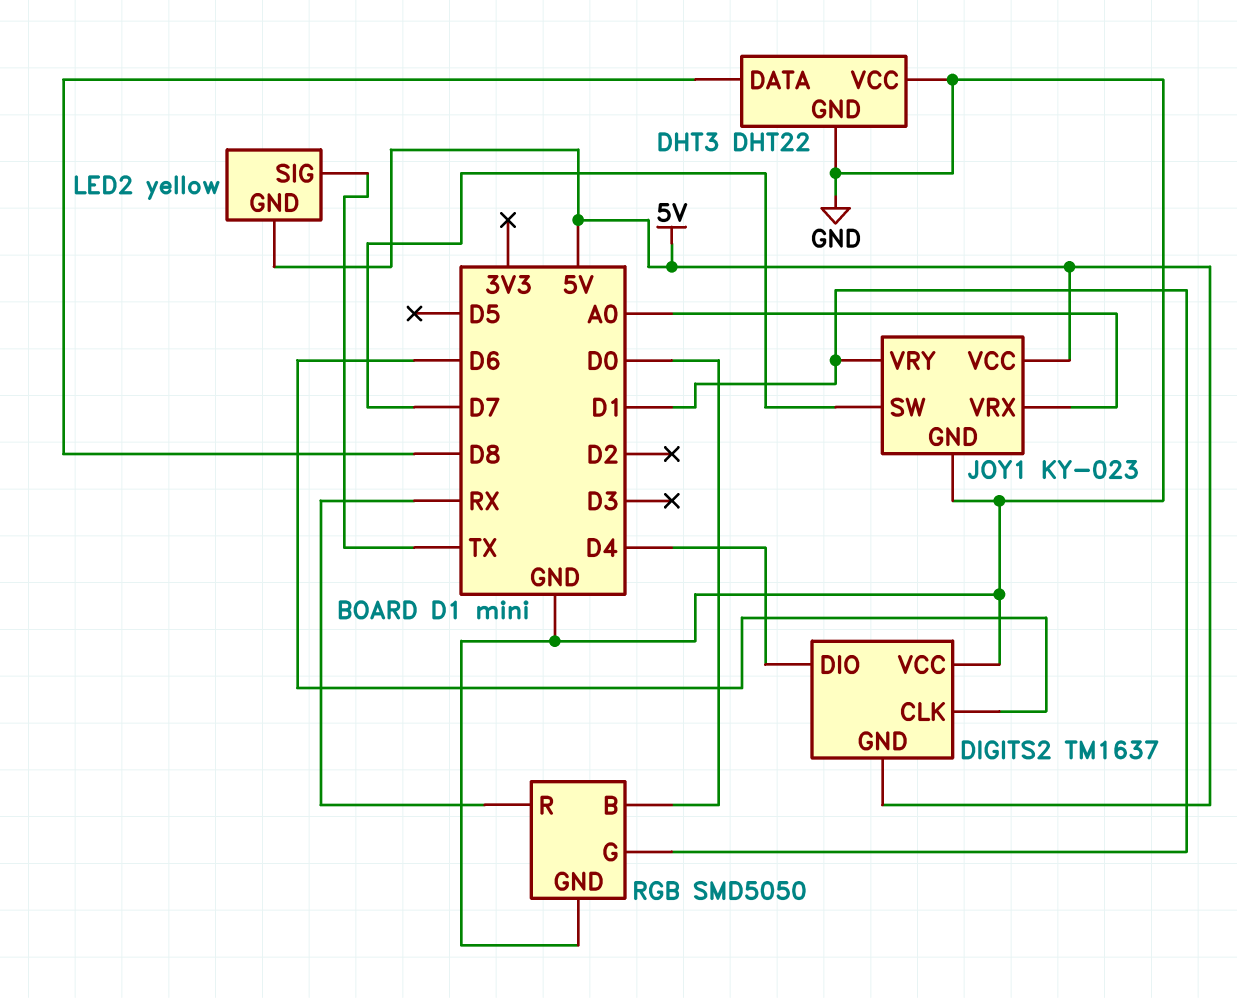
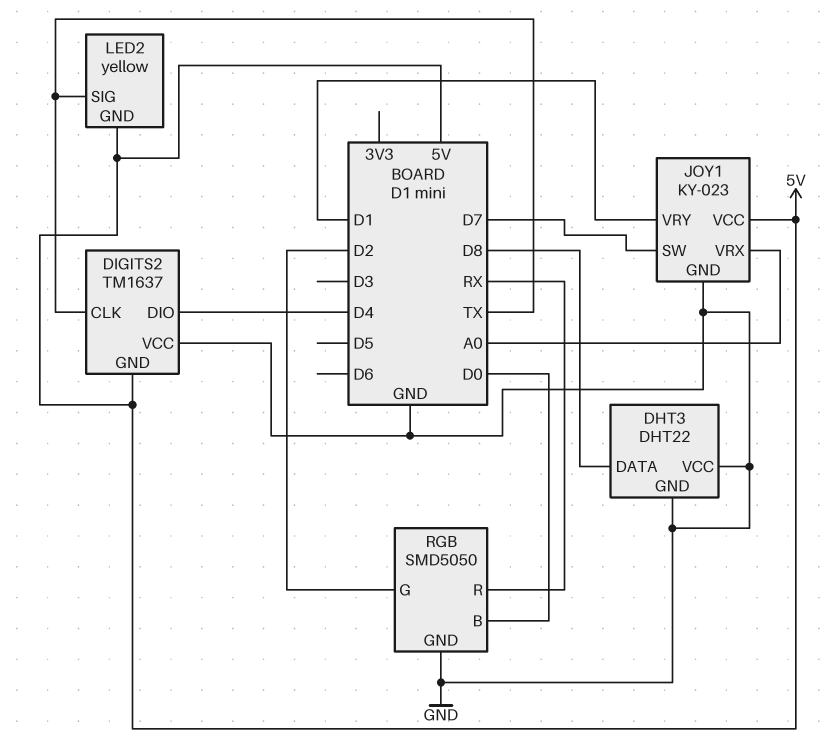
DIGITS2 pin CLK: D6 -> TX
RGB pin G: D1 -> D2

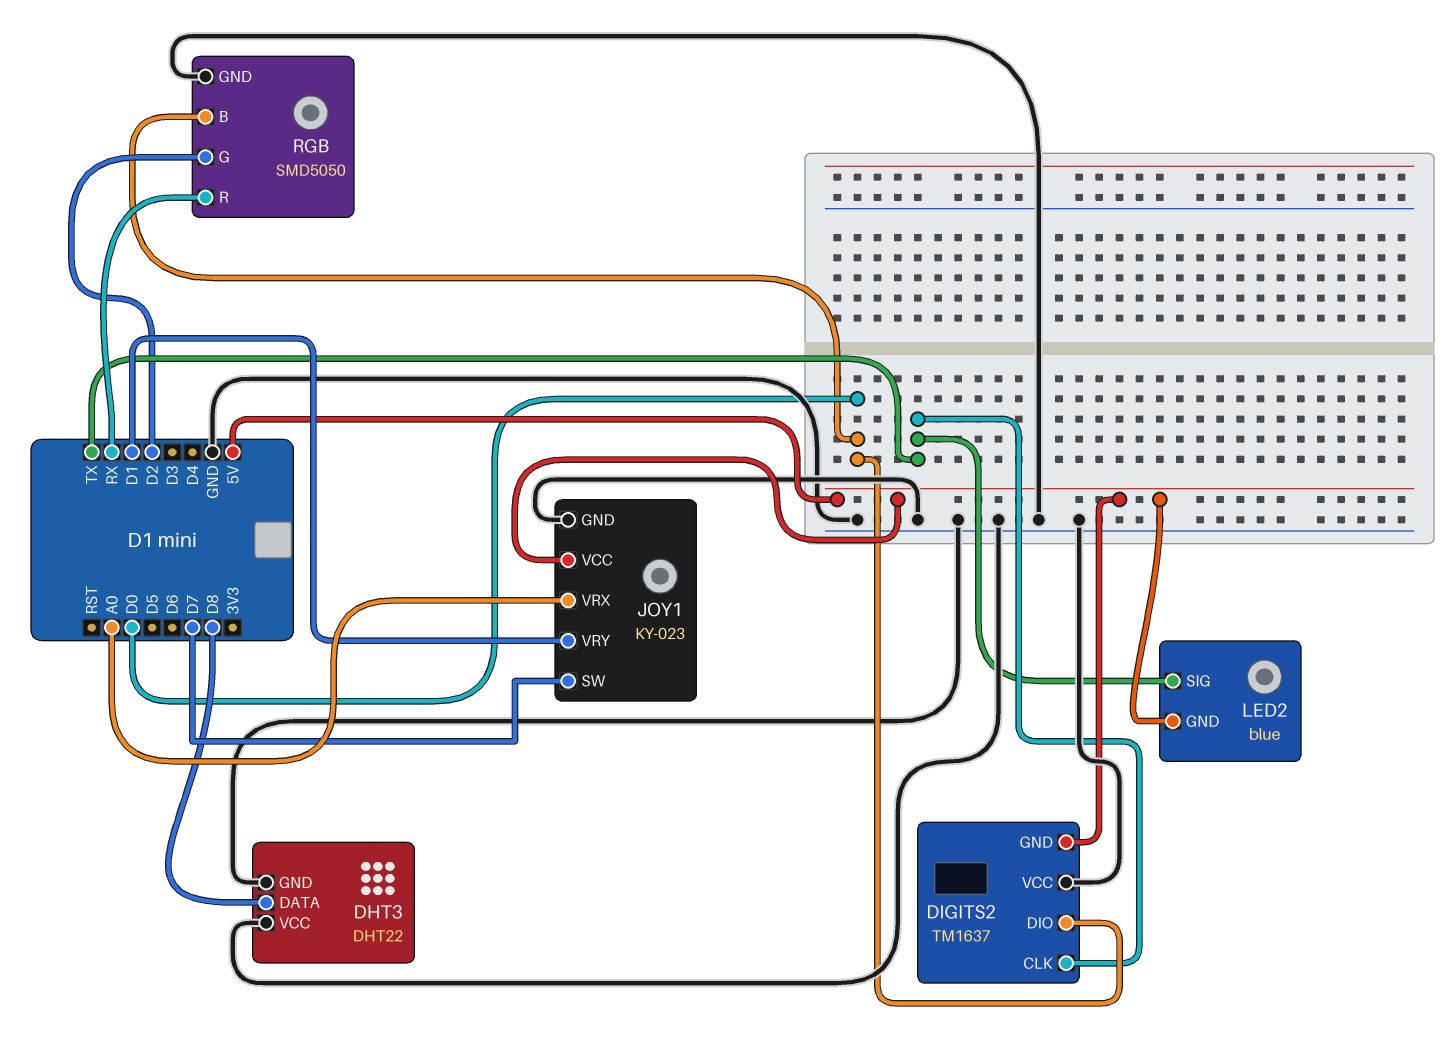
DIGITS2 pin DIO: D4 -> D0
LED2: yellow -> blue

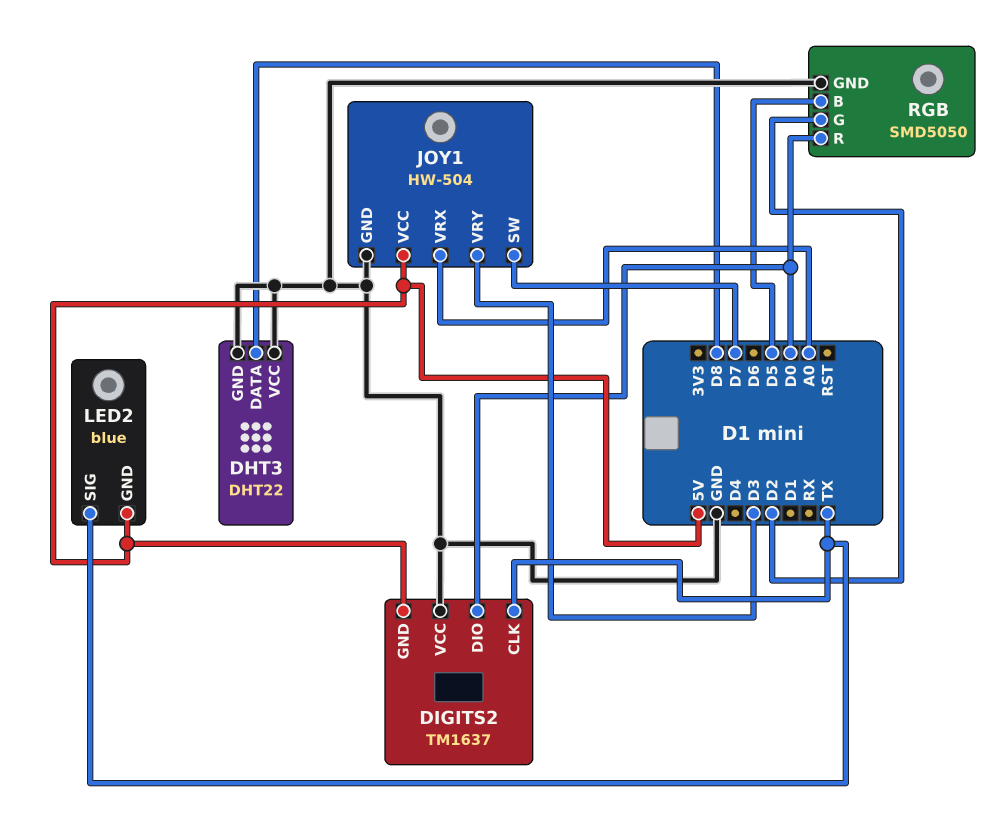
JOY1: KY-023 -> HW-504
JOY1 pin VRY: D1 -> D3
RGB pin B: D0 -> D5
RGB pin R: RX -> D0

